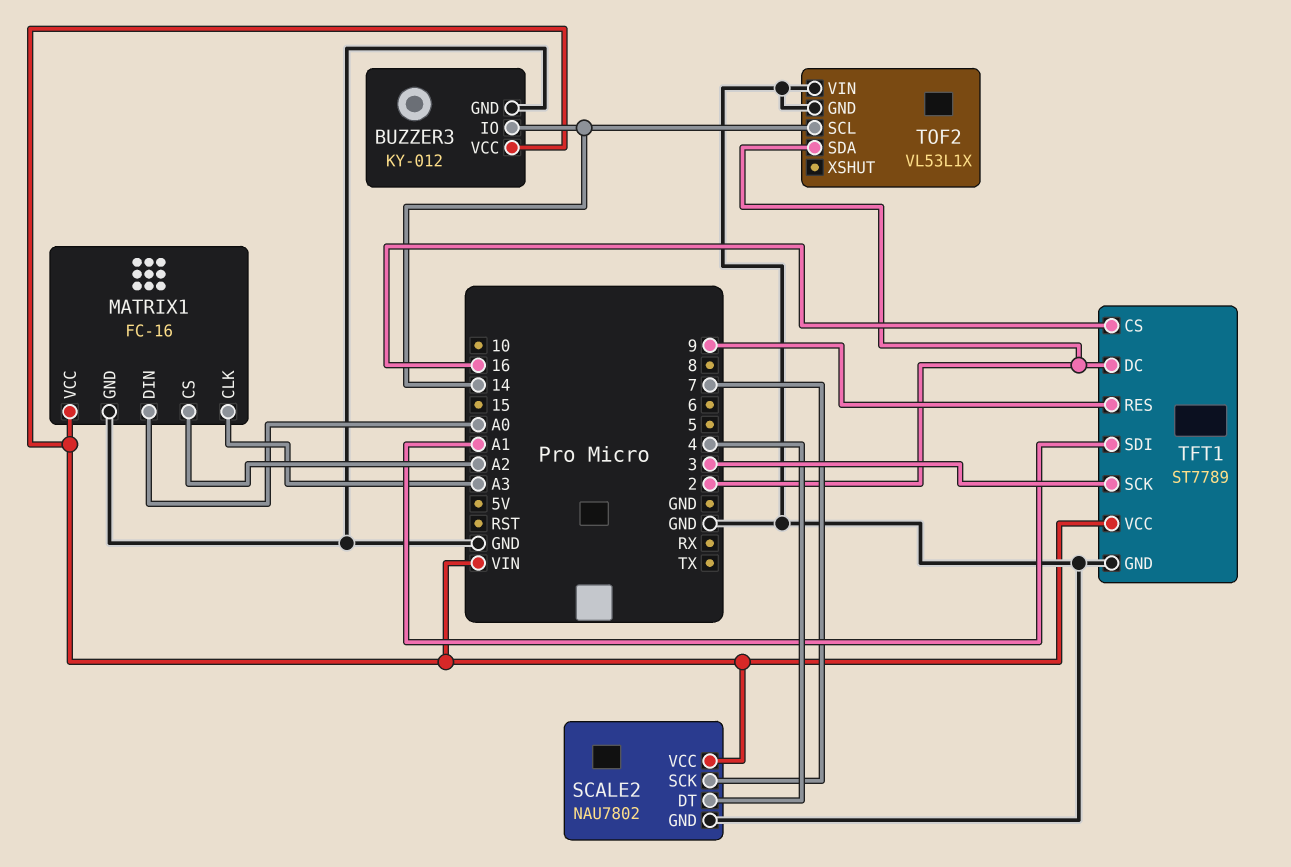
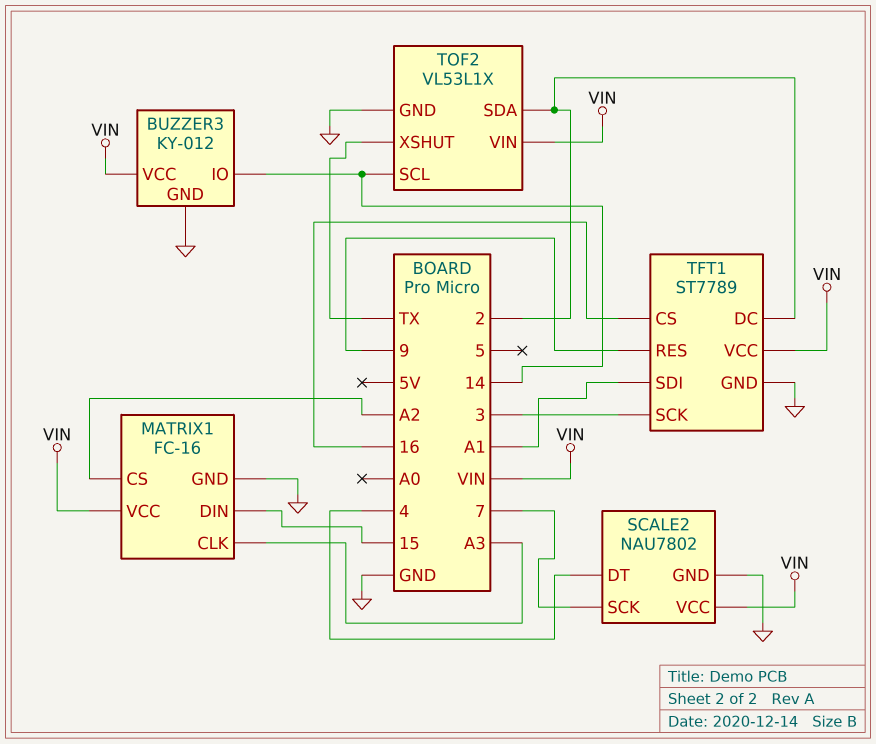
MATRIX1 pin DIN: A0 -> 15
TOF2 pin VIN: GND -> VIN
TOF2 pin XSHUT: none -> TX

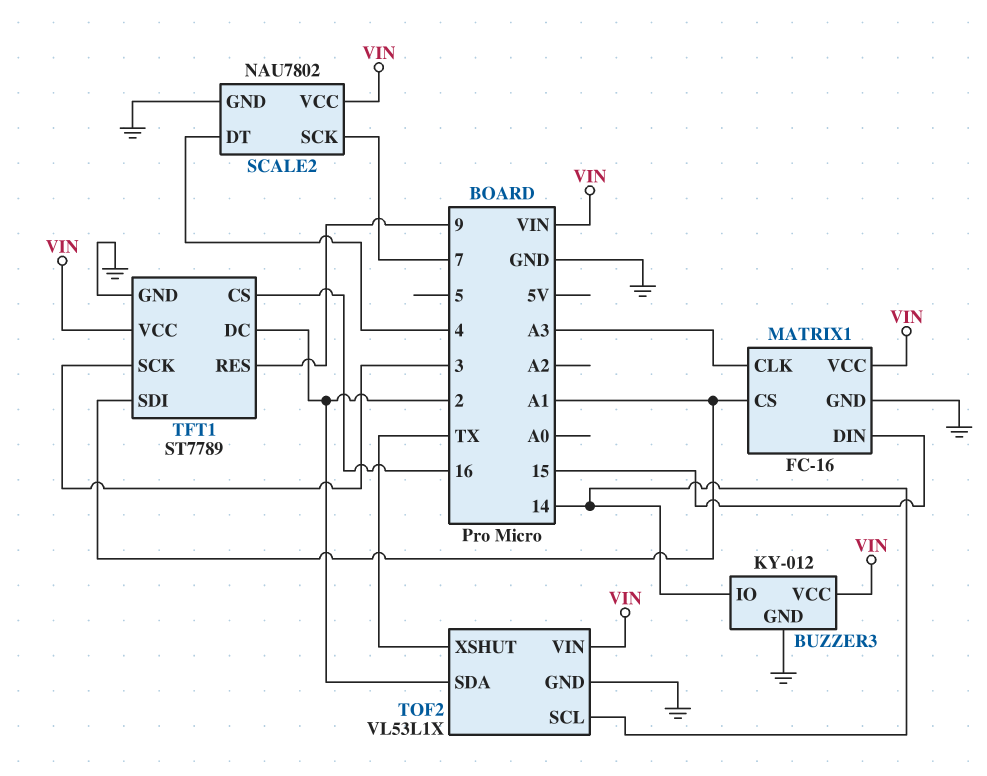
MATRIX1 pin CS: A2 -> A1

